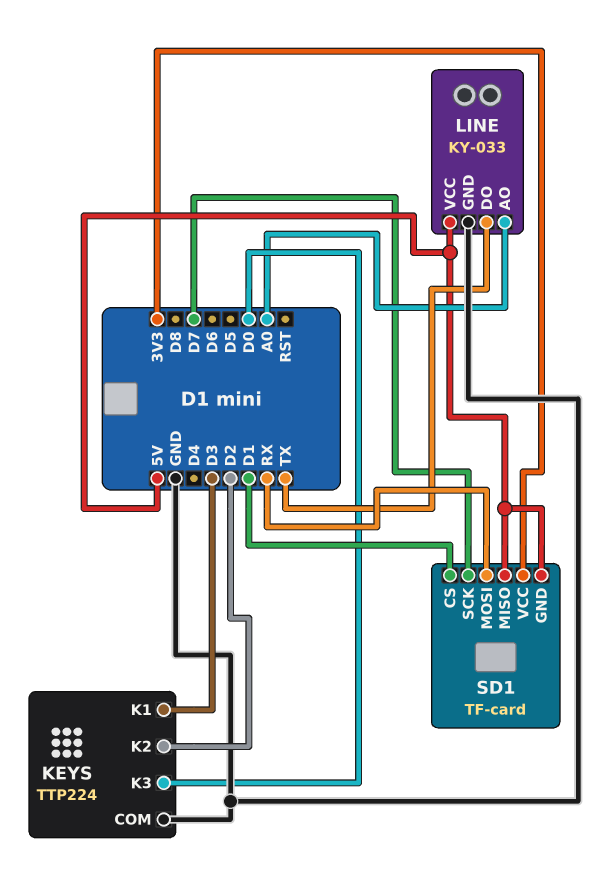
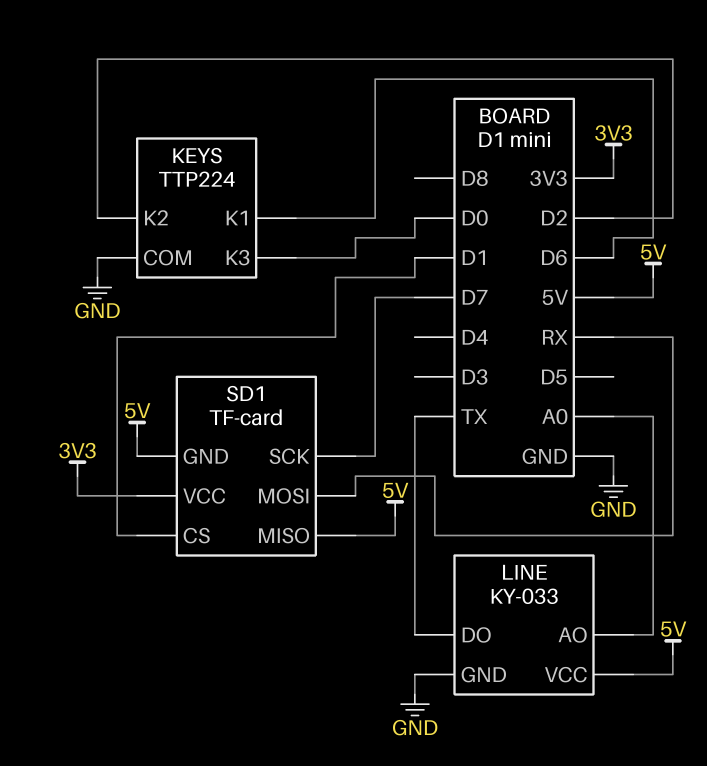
KEYS pin K1: D3 -> D6

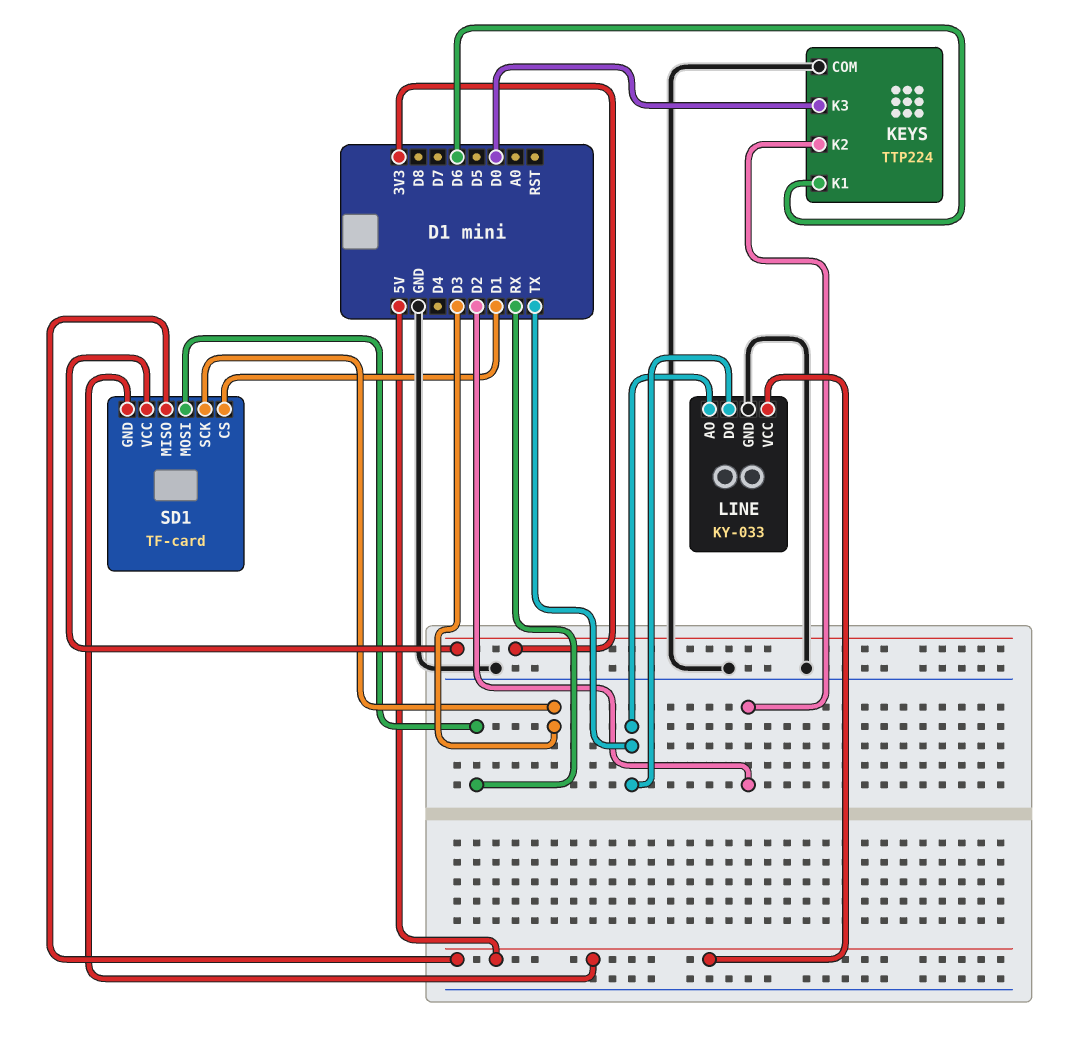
LINE pin AO: A0 -> TX
SD1 pin SCK: D7 -> D3

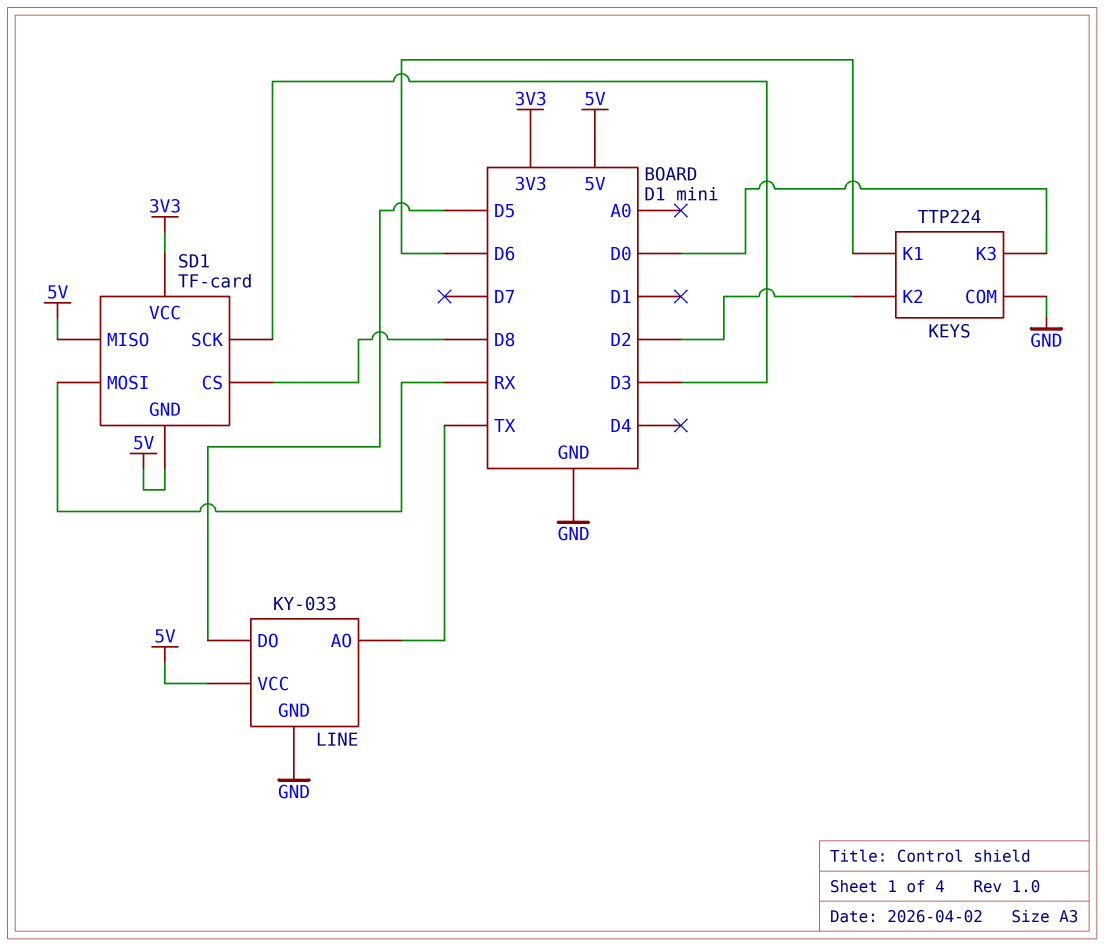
LINE pin DO: TX -> D5
SD1 pin CS: D1 -> D8

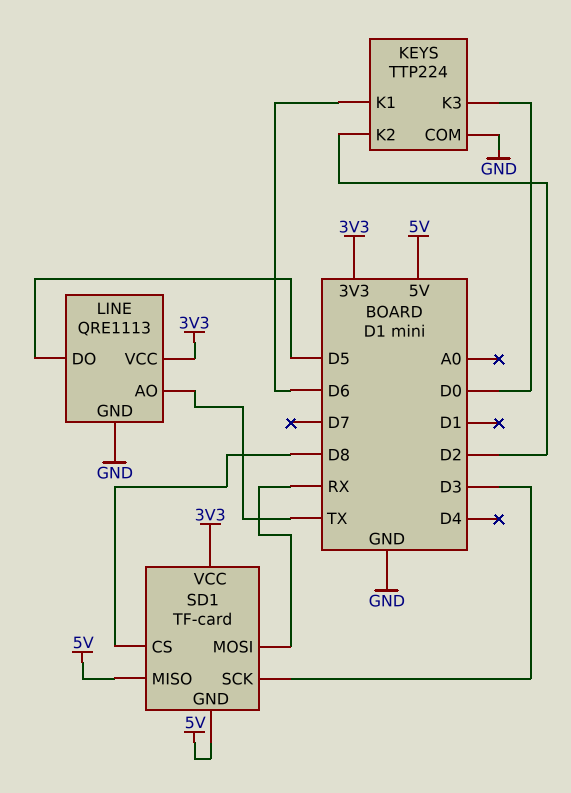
LINE: KY-033 -> QRE1113
LINE pin VCC: 5V -> 3V3

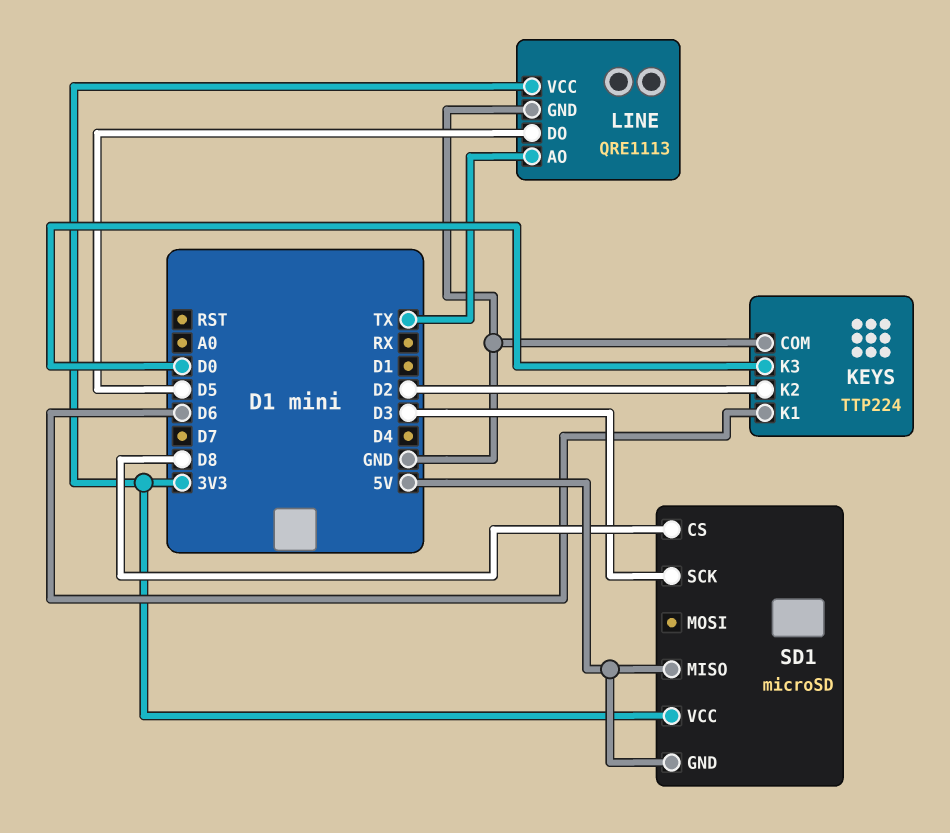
SD1: TF-card -> microSD
SD1 pin MOSI: RX -> none

